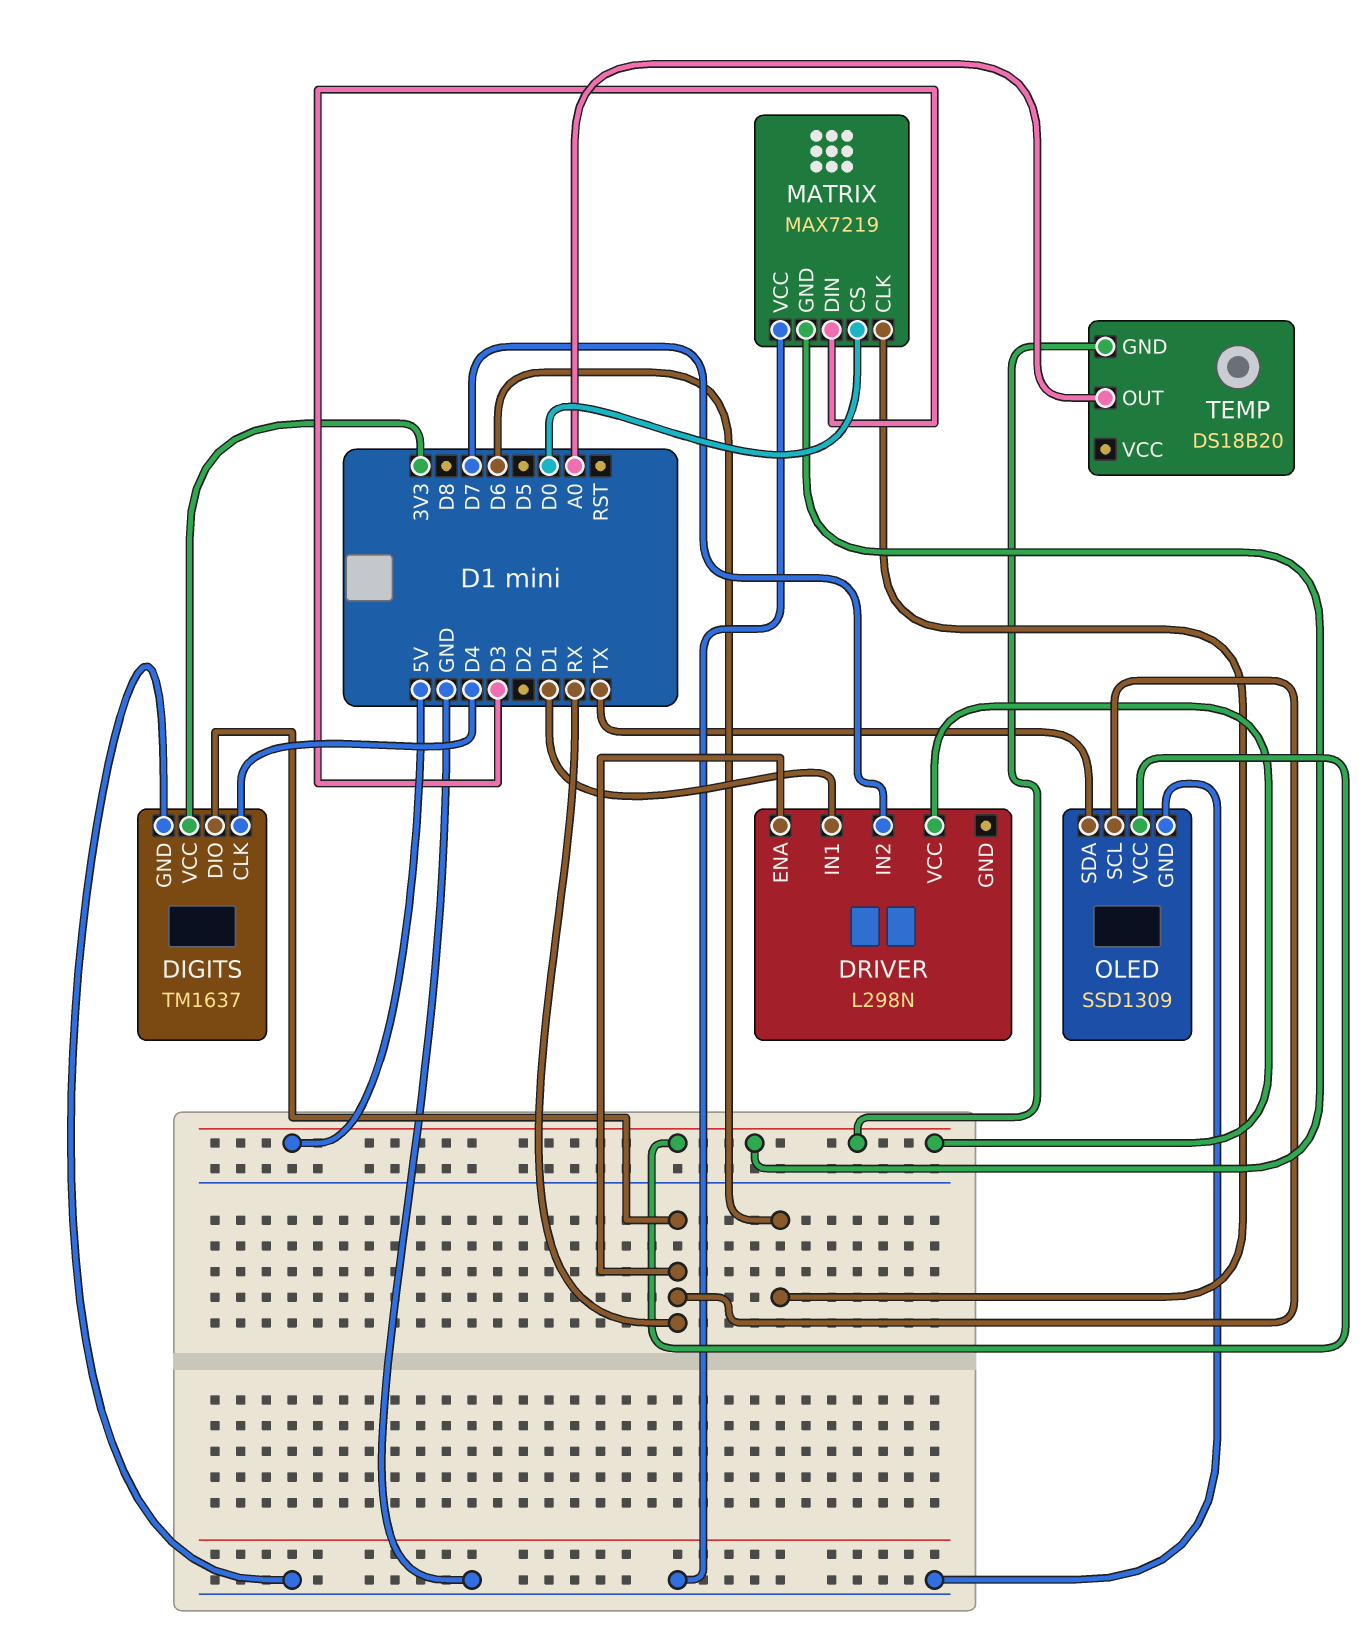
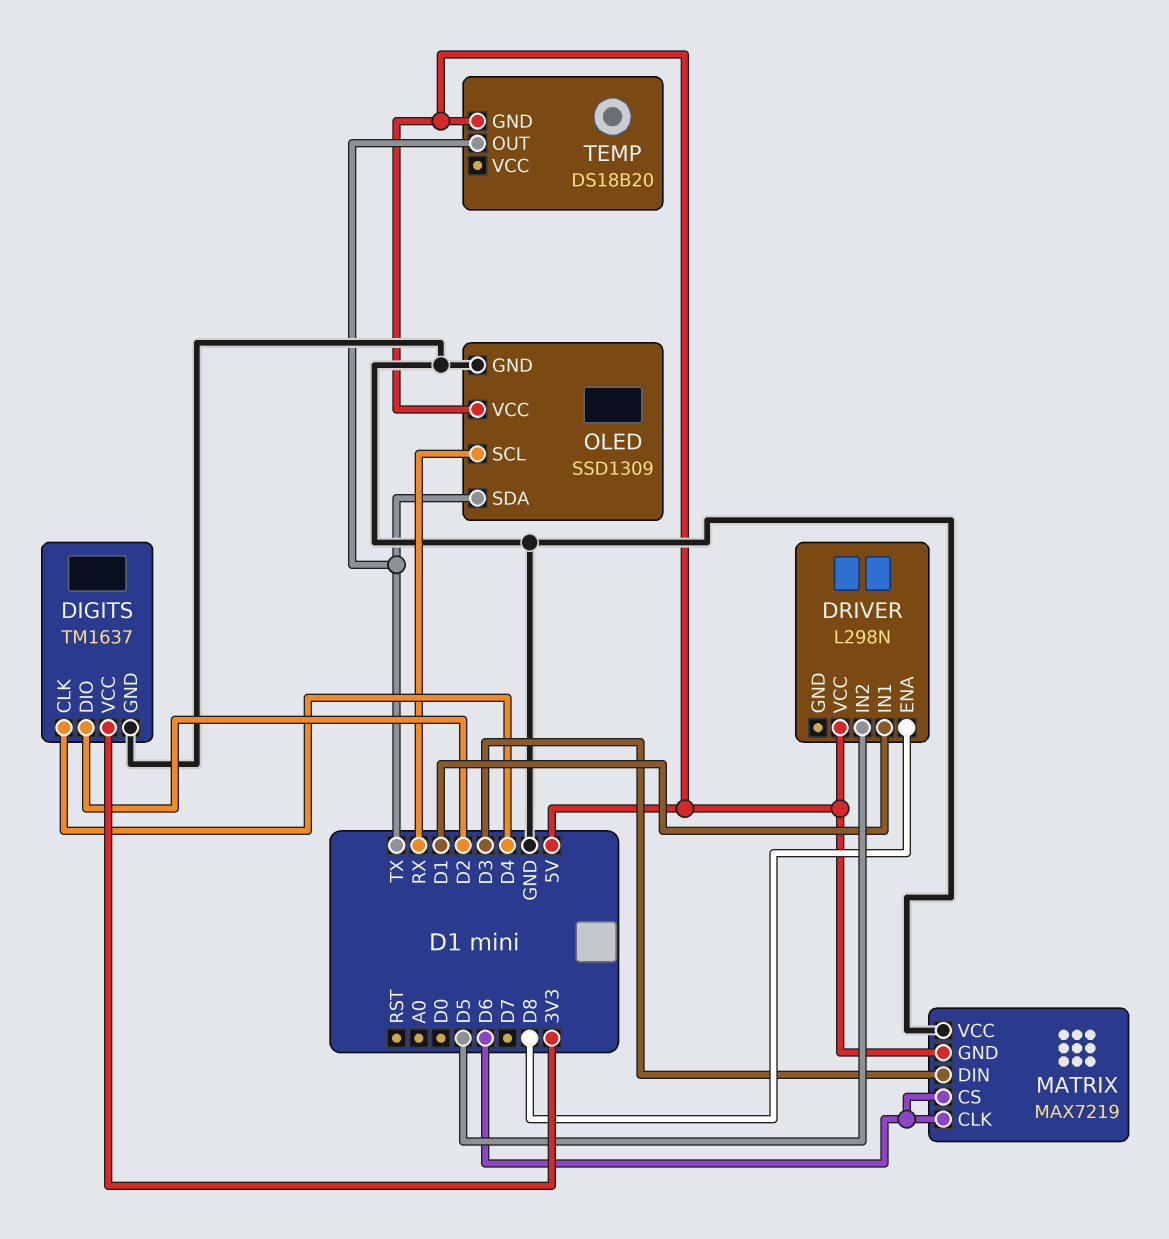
DIGITS pin DIO: RX -> D2
DRIVER pin ENA: RX -> D8
DRIVER pin IN2: D7 -> D5
MATRIX pin CS: D0 -> D6
TEMP pin OUT: A0 -> TX

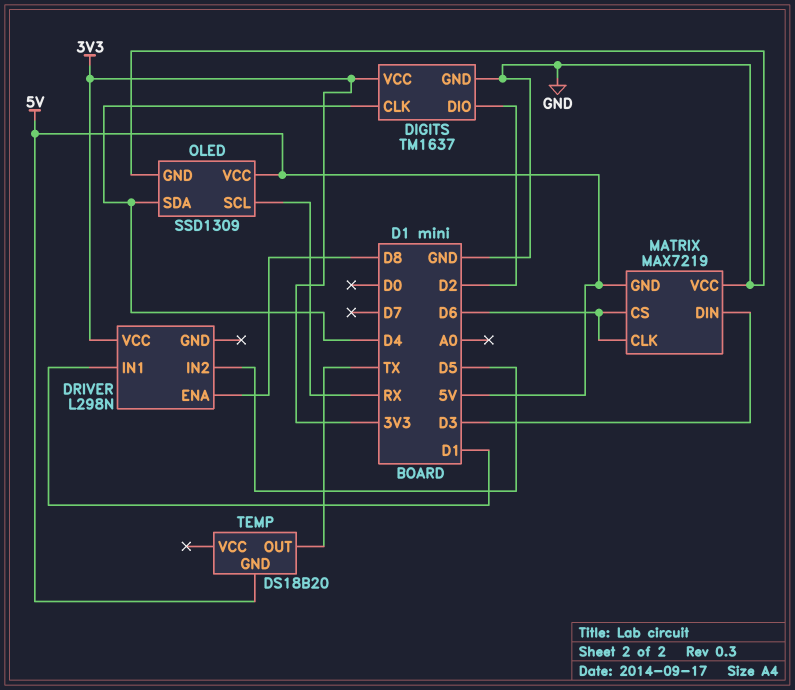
DRIVER pin VCC: 5V -> 3V3
OLED pin SDA: TX -> D4

